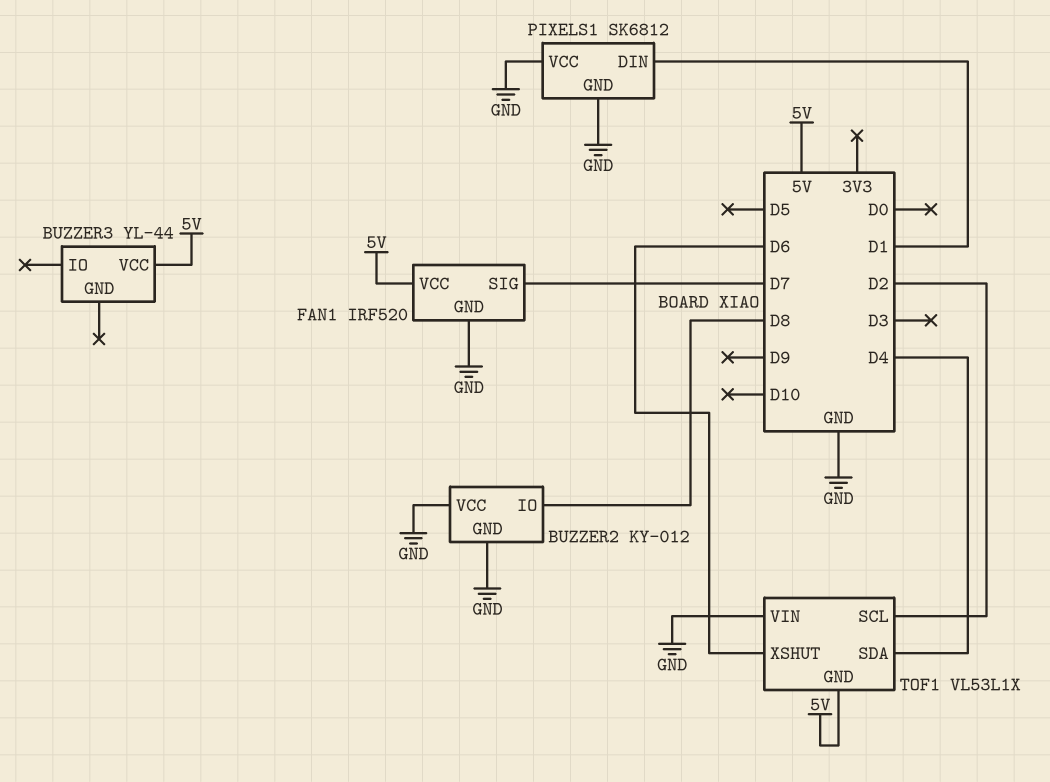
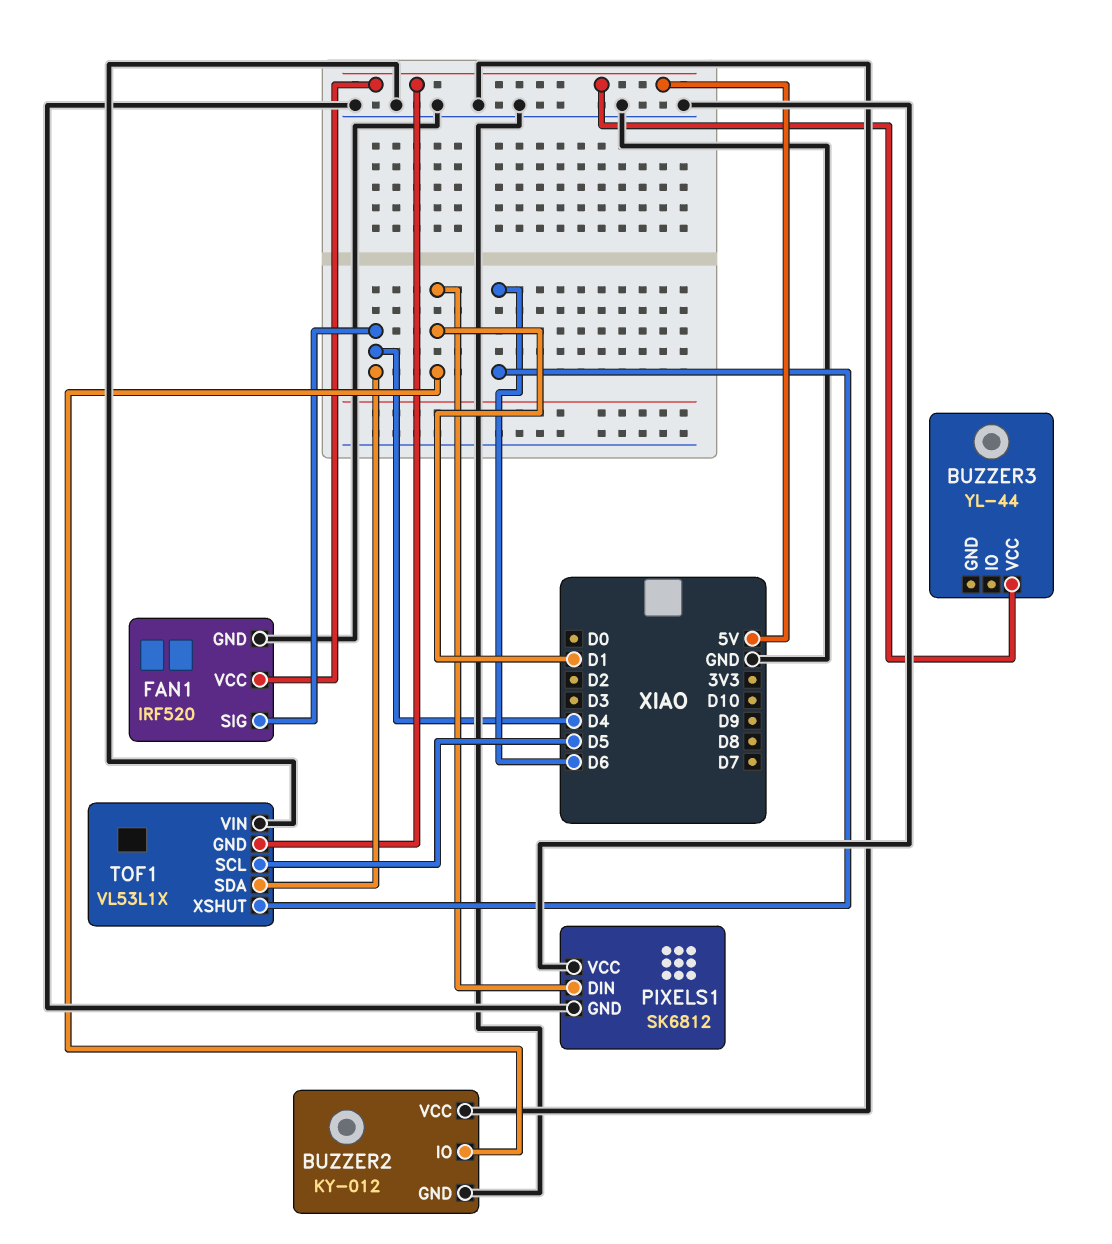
BUZZER2 pin IO: D8 -> D1
FAN1 pin SIG: D7 -> D4
TOF1 pin SCL: D2 -> D5

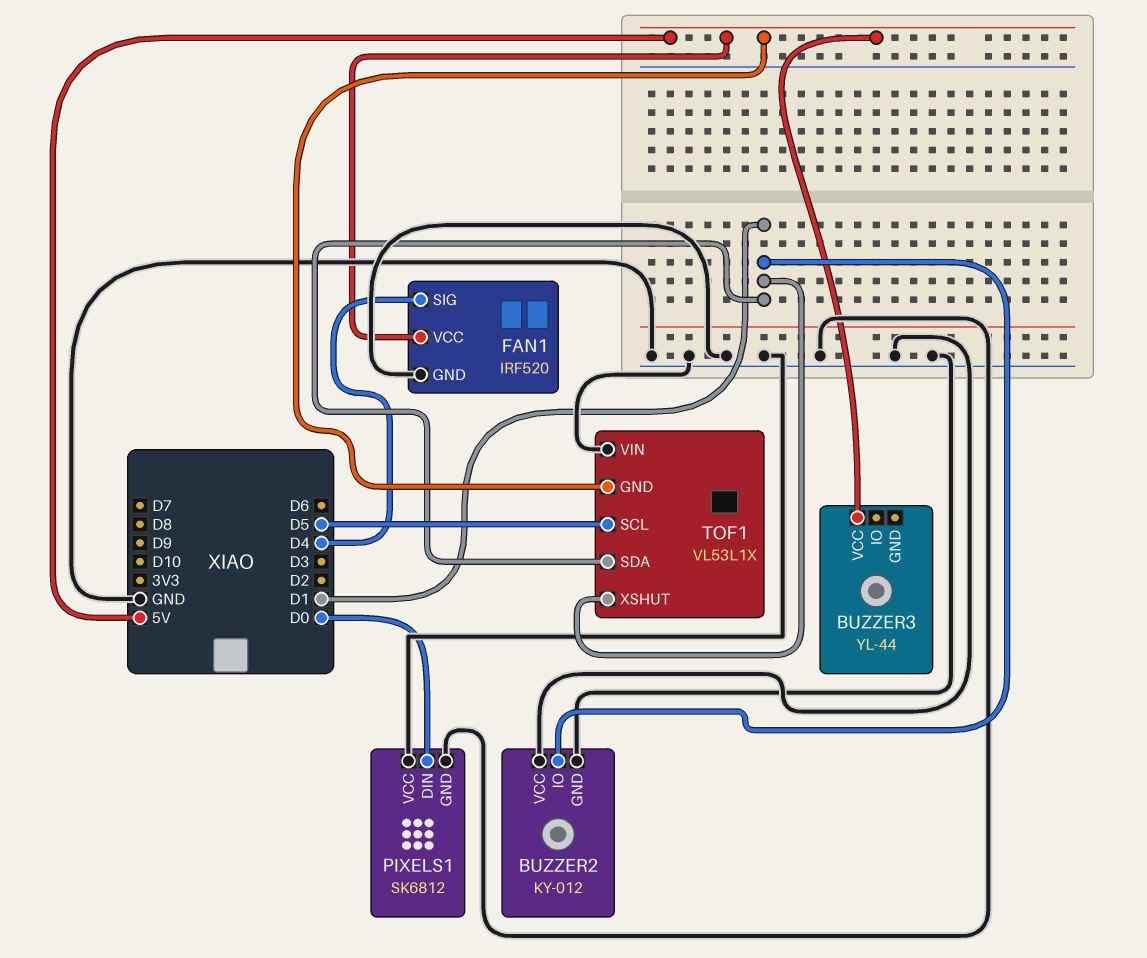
PIXELS1 pin DIN: D1 -> D0
TOF1 pin SDA: D4 -> D1
TOF1 pin XSHUT: D6 -> D1

